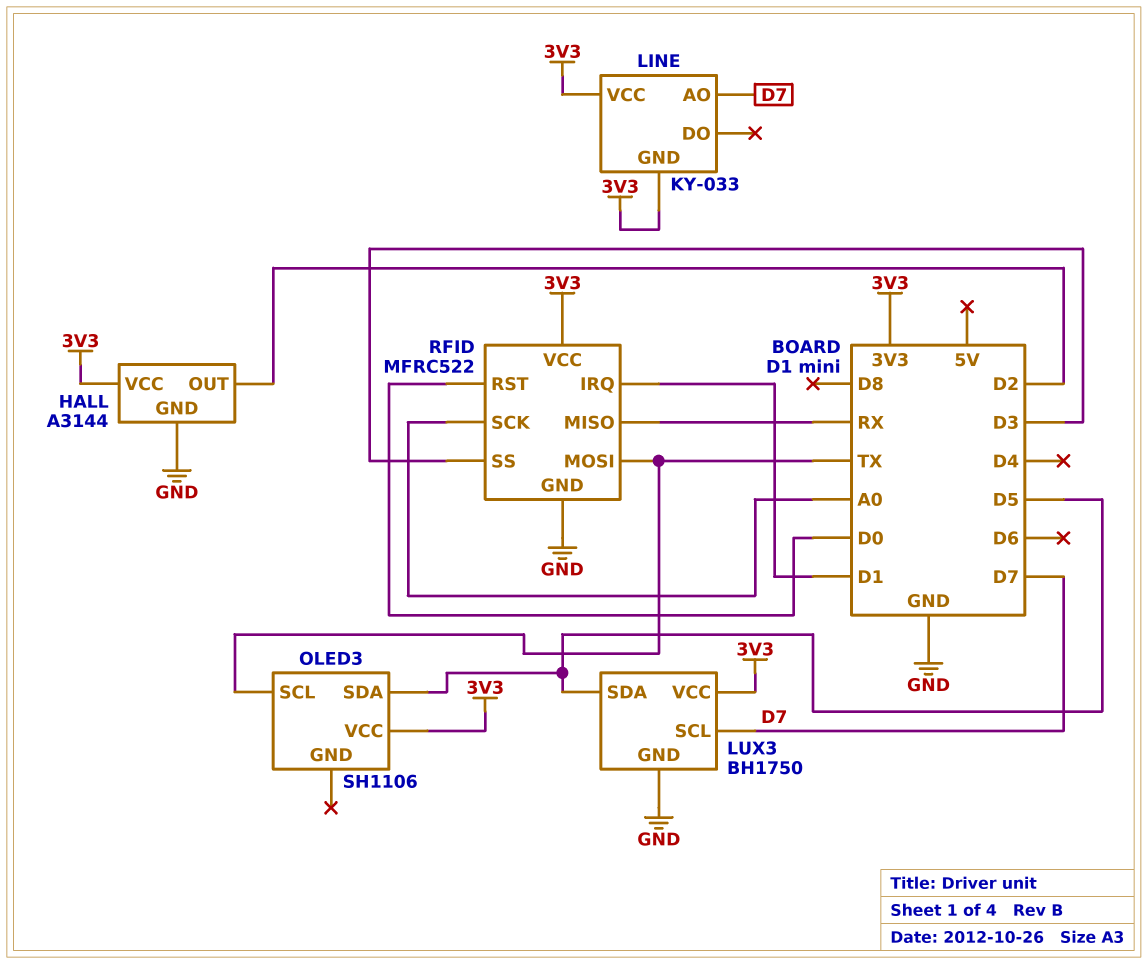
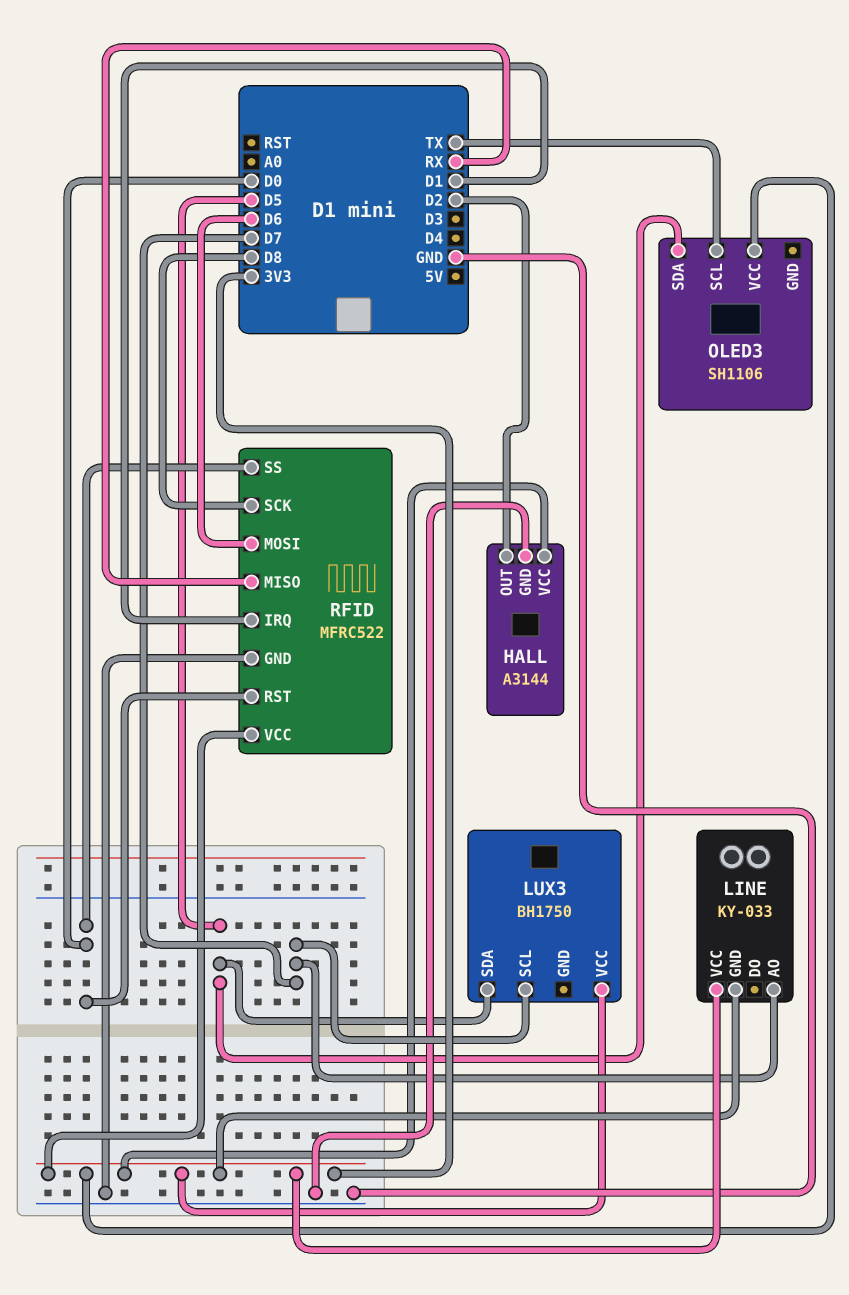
LUX3 pin GND: GND -> none
RFID pin MOSI: TX -> D6
RFID pin SCK: A0 -> D8
RFID pin SS: D3 -> D0

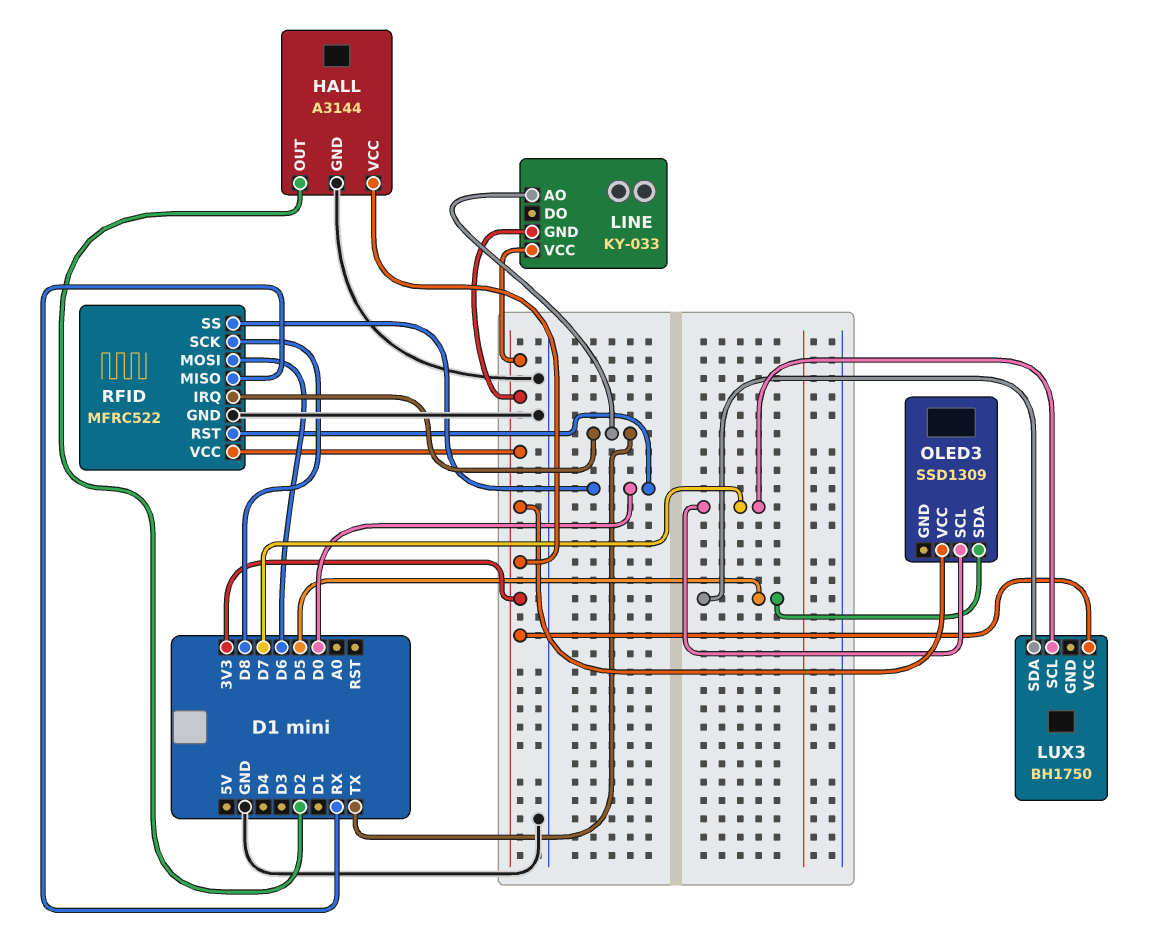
LINE pin AO: D7 -> TX
OLED3: SH1106 -> SSD1309
OLED3 pin SCL: TX -> D7
RFID pin IRQ: D1 -> TX

